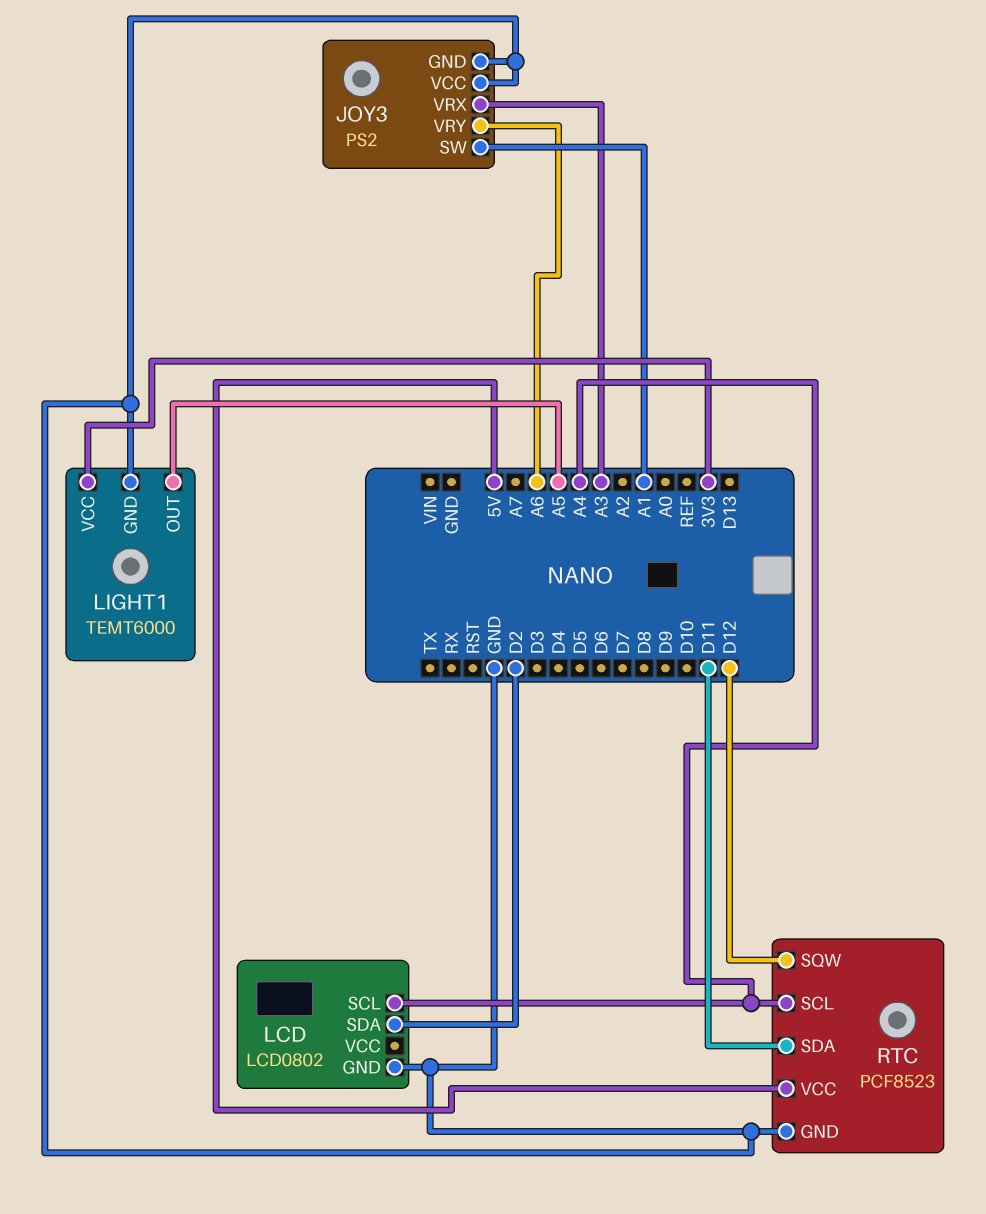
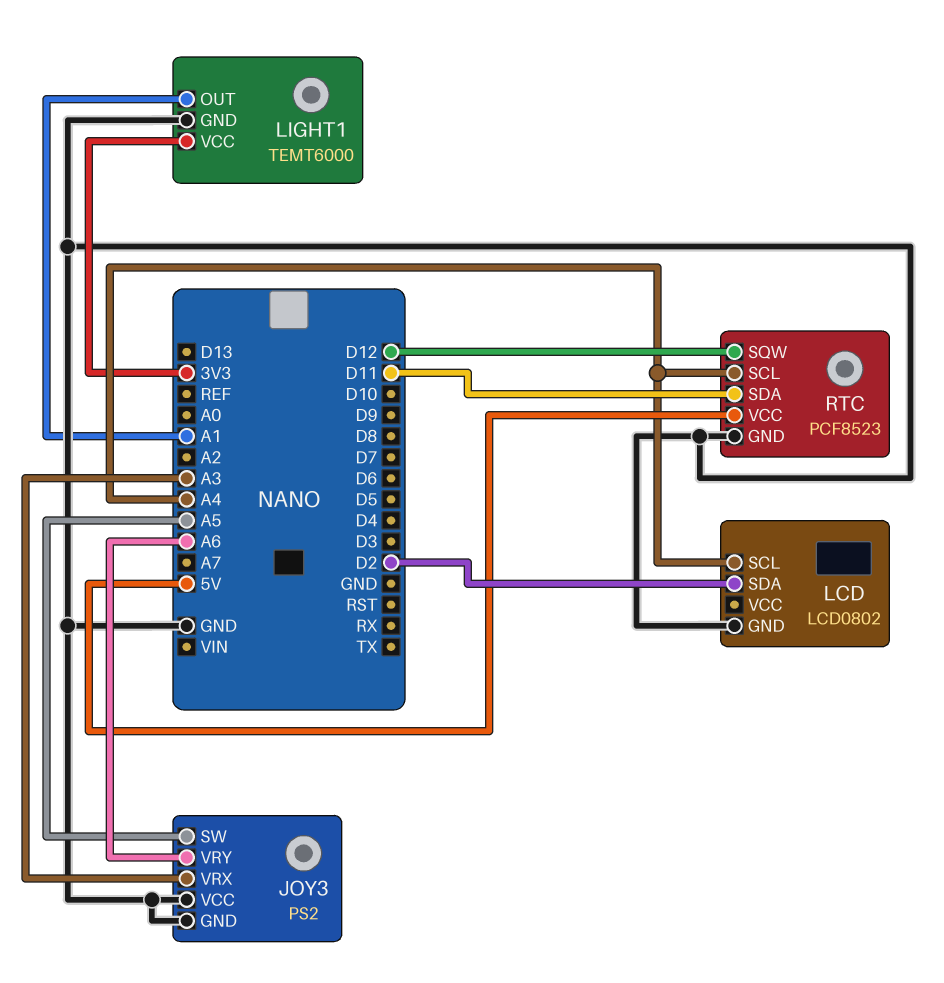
JOY3 pin SW: A1 -> A5
LIGHT1 pin OUT: A5 -> A1

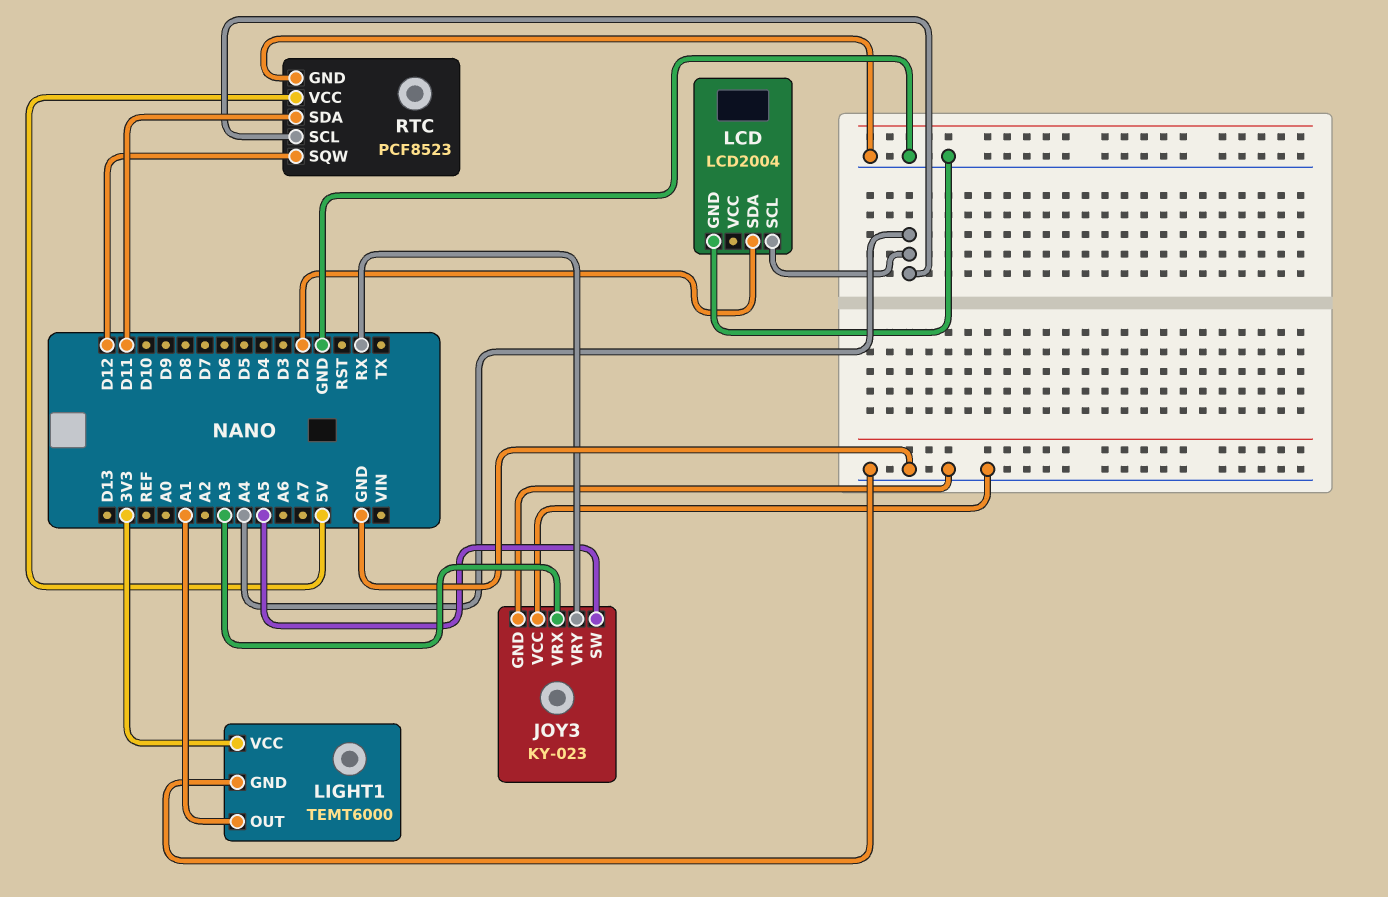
JOY3: PS2 -> KY-023
JOY3 pin VRY: A6 -> RX
LCD: LCD0802 -> LCD2004

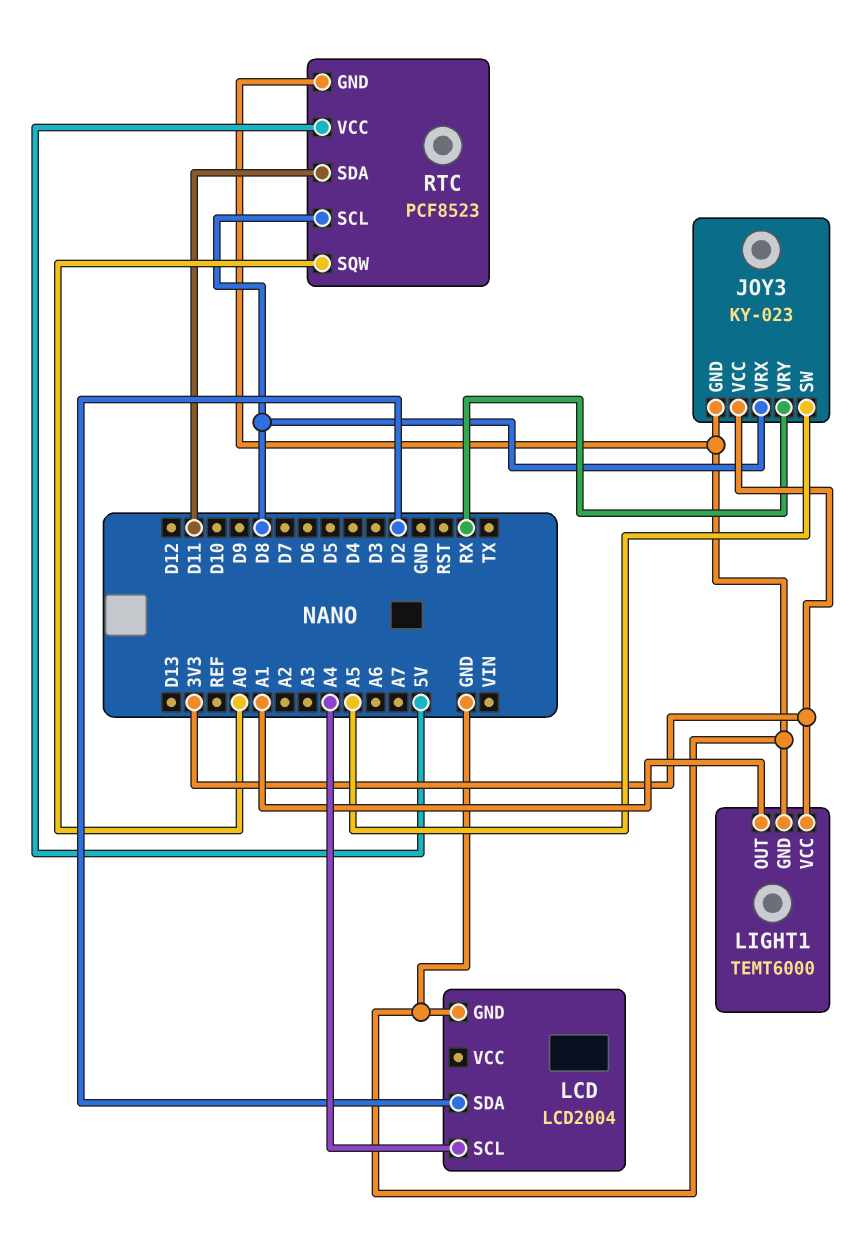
JOY3 pin VCC: GND -> 3V3
JOY3 pin VRX: A3 -> D8
RTC pin SCL: A4 -> D8
RTC pin SQW: D12 -> A0

